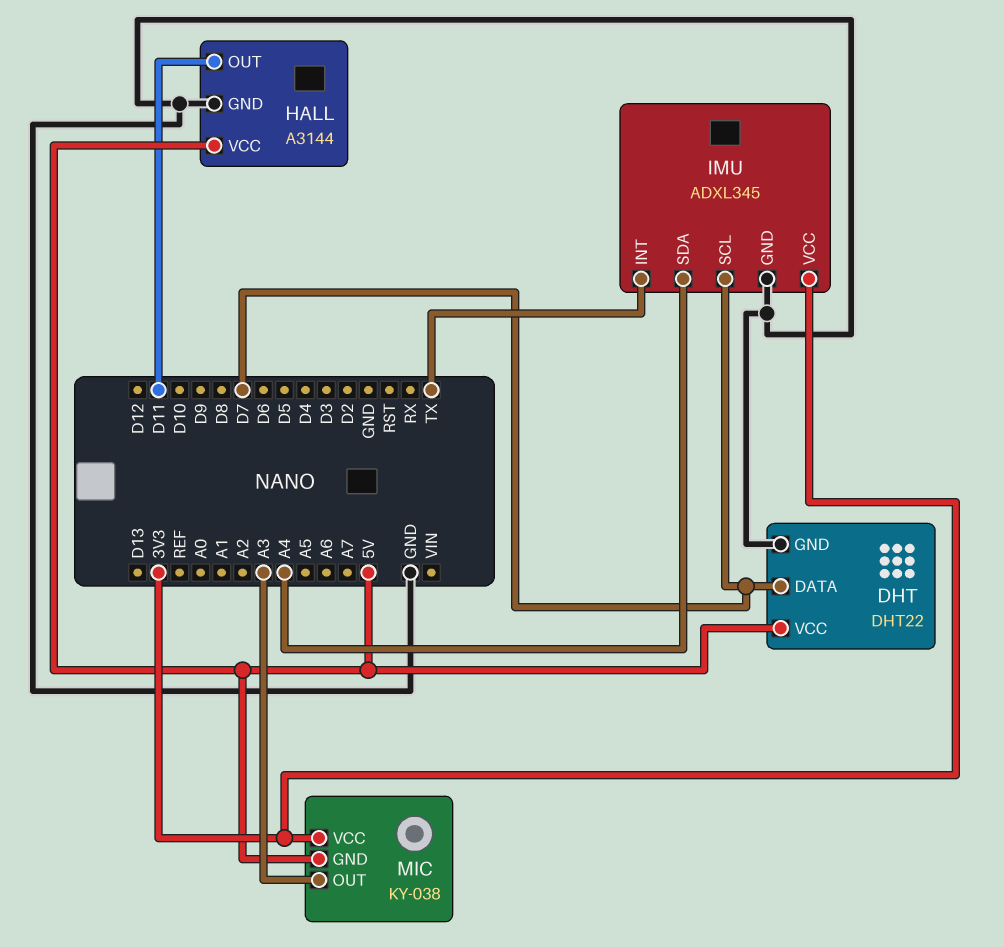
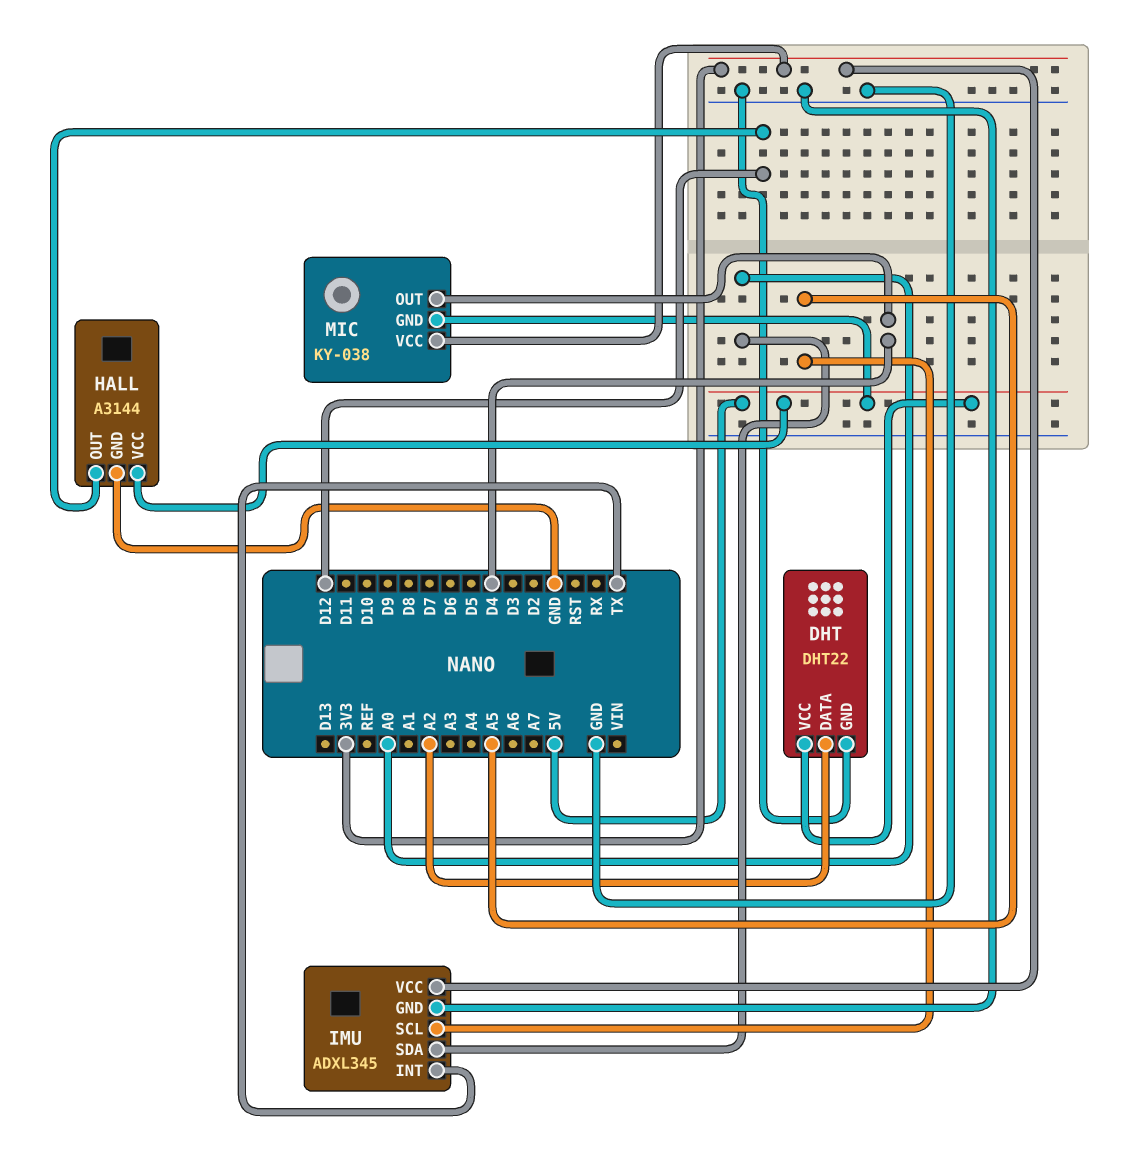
DHT pin DATA: D7 -> A2
HALL pin OUT: D11 -> D12
IMU pin SCL: D7 -> A5
IMU pin SDA: A4 -> A0
MIC pin OUT: A3 -> D4

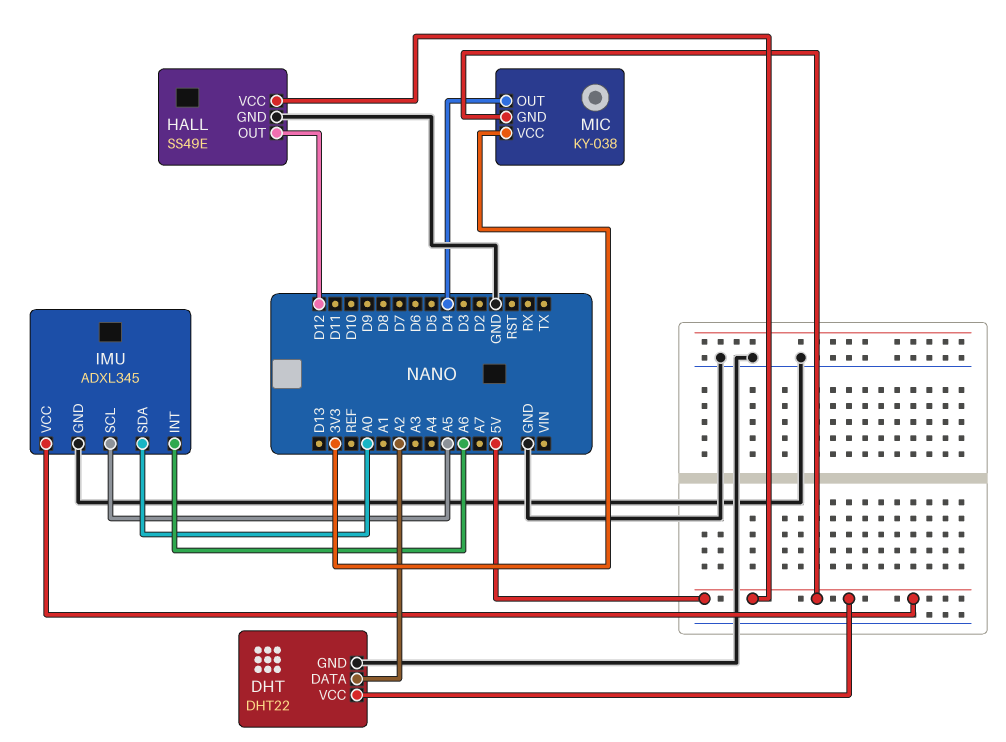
HALL: A3144 -> SS49E
IMU pin INT: TX -> A6
IMU pin VCC: 3V3 -> 5V

